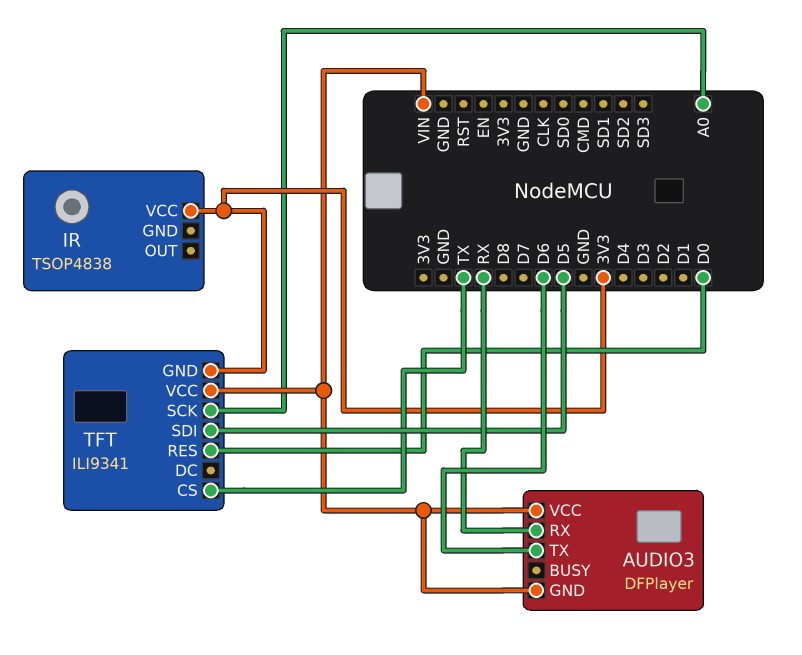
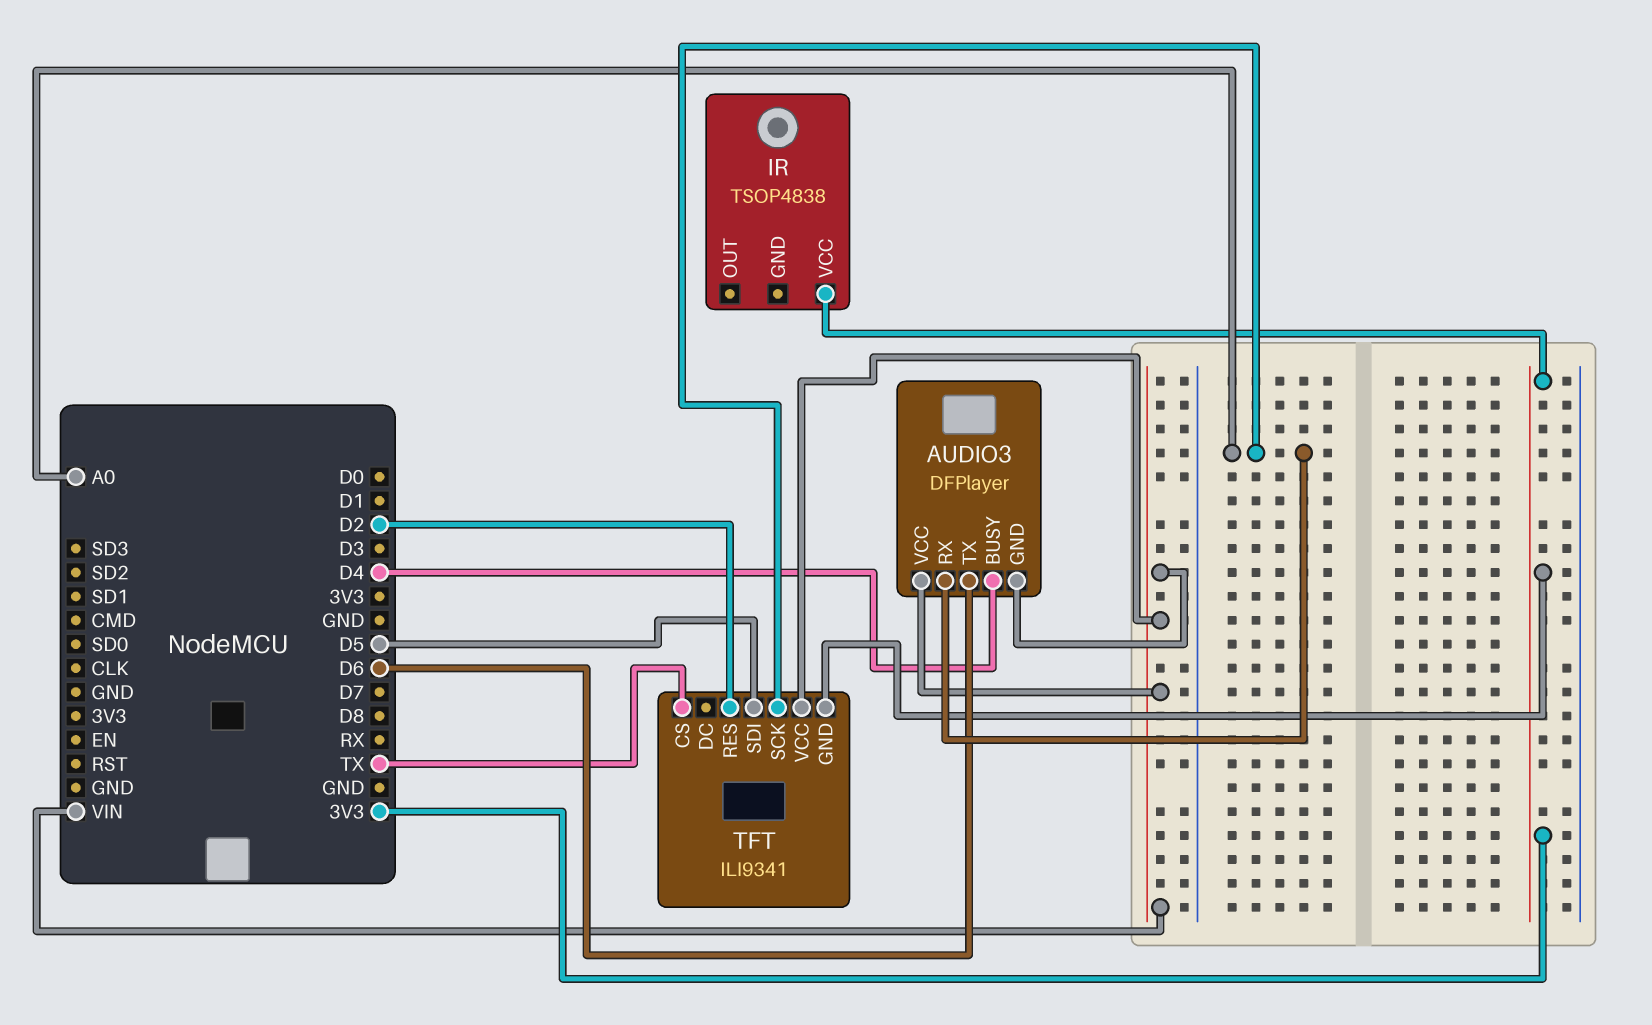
AUDIO3 pin BUSY: none -> D4
AUDIO3 pin RX: RX -> A0
TFT pin RES: D0 -> D2

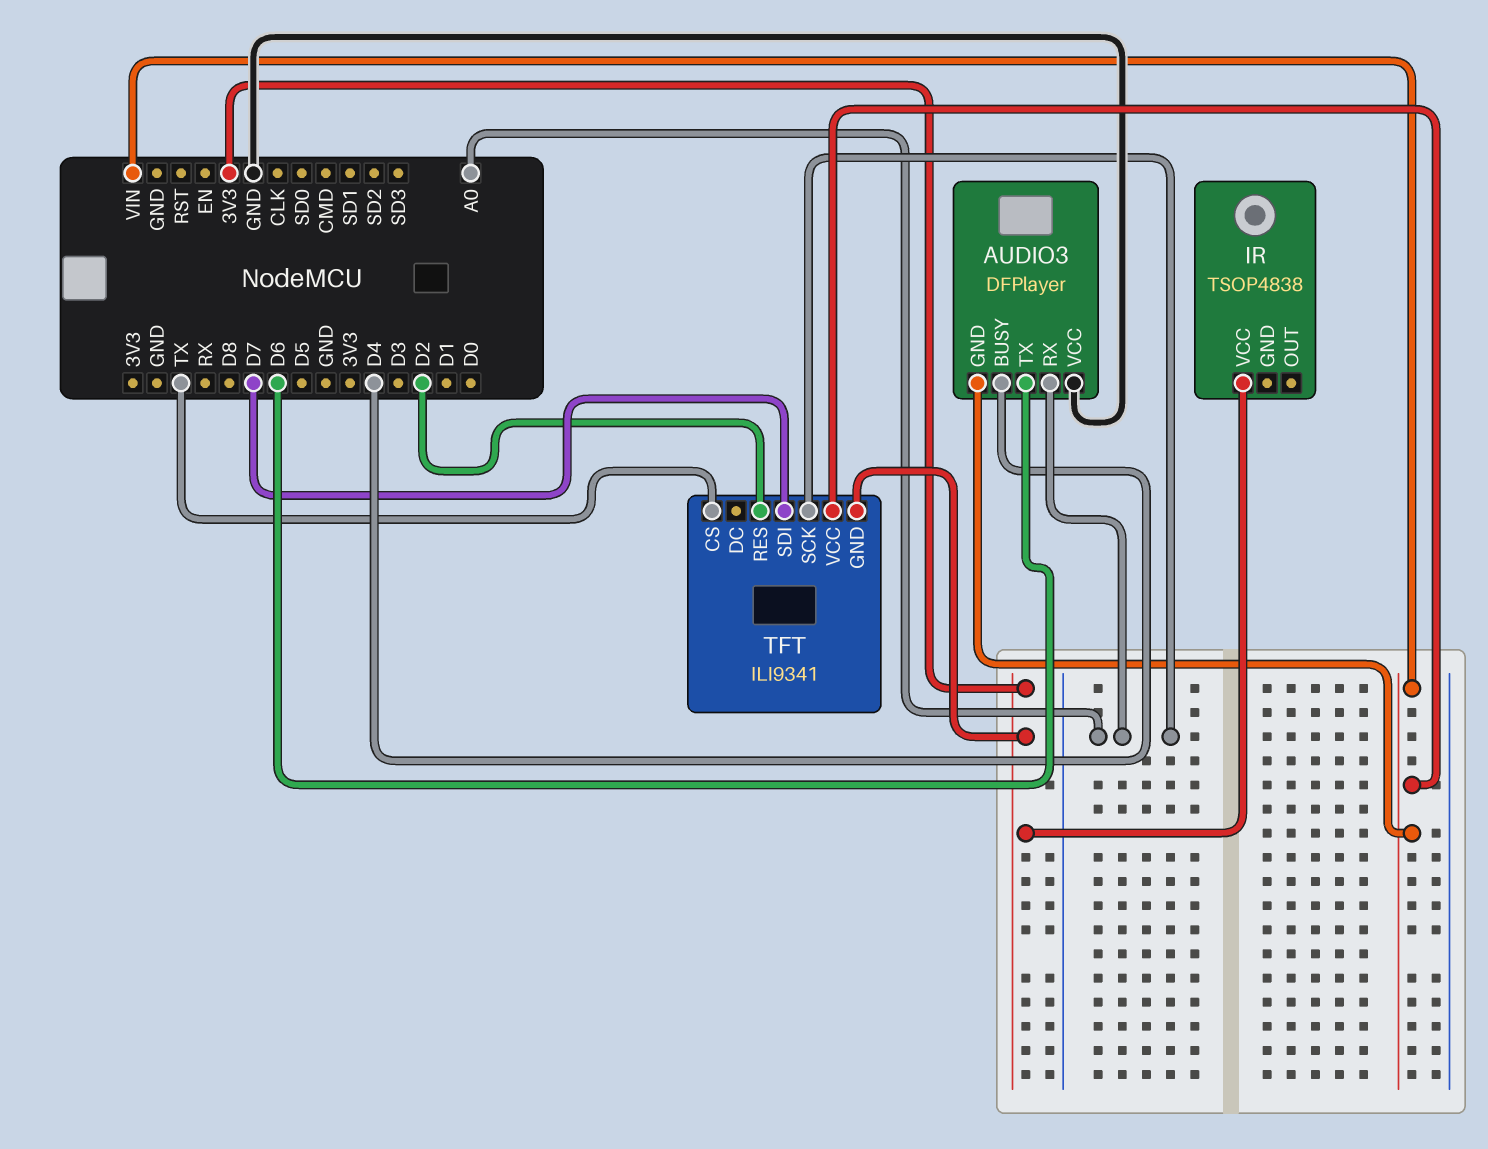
AUDIO3 pin VCC: VIN -> GND
TFT pin SDI: D5 -> D7

